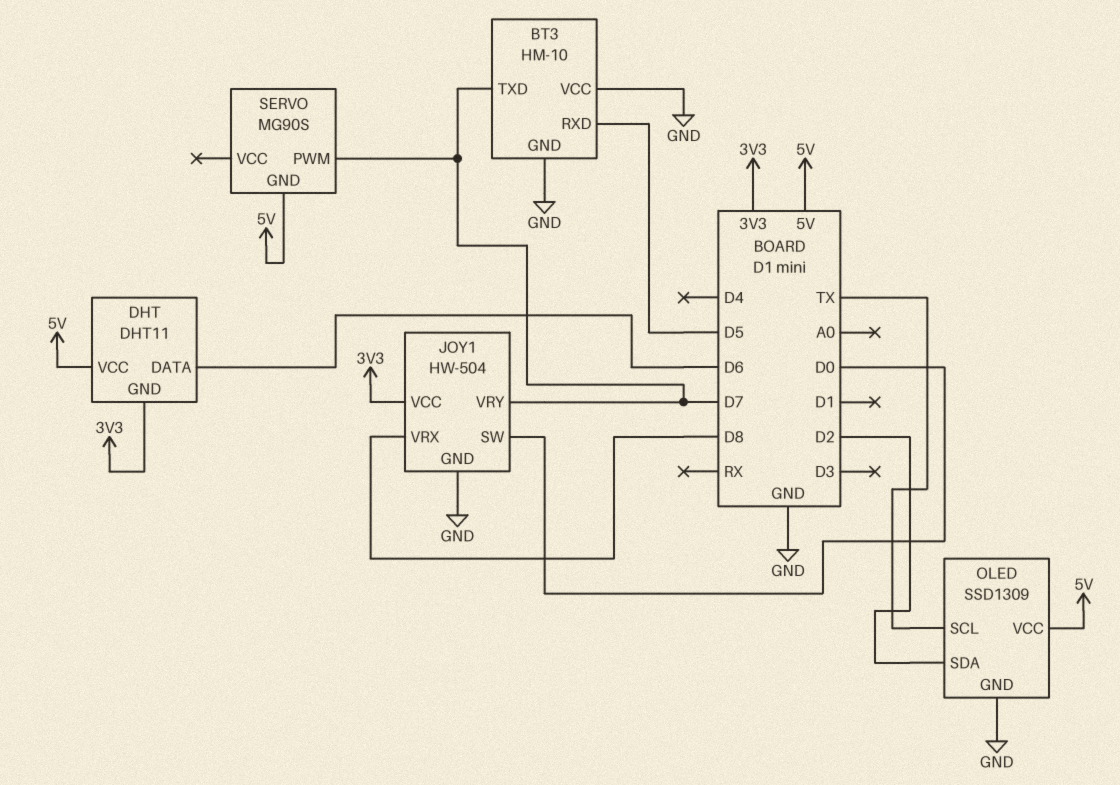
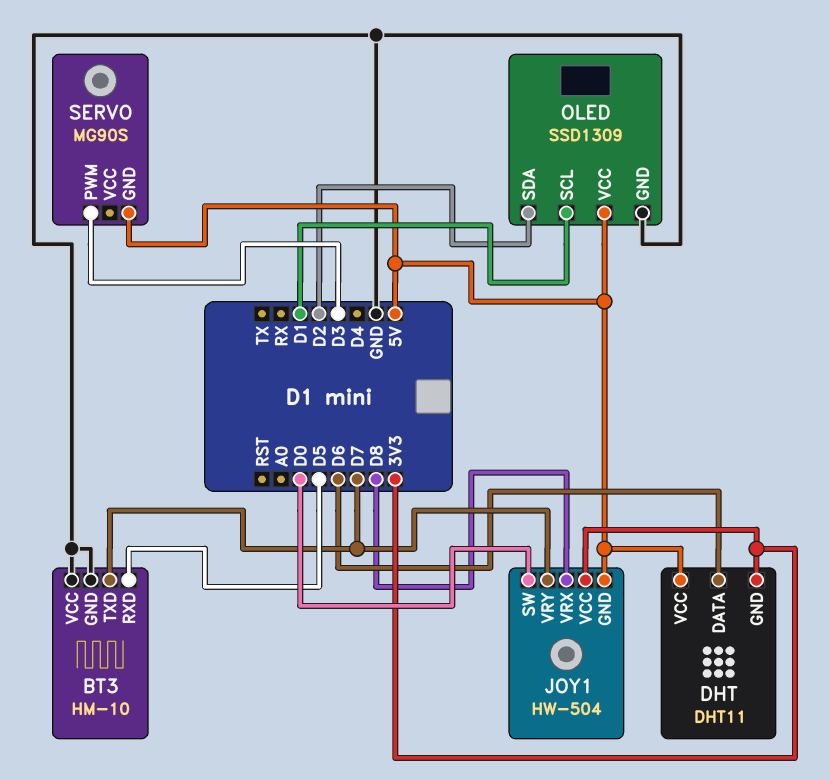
JOY1 pin GND: GND -> 5V
OLED pin SCL: TX -> D1
SERVO pin PWM: D7 -> D3

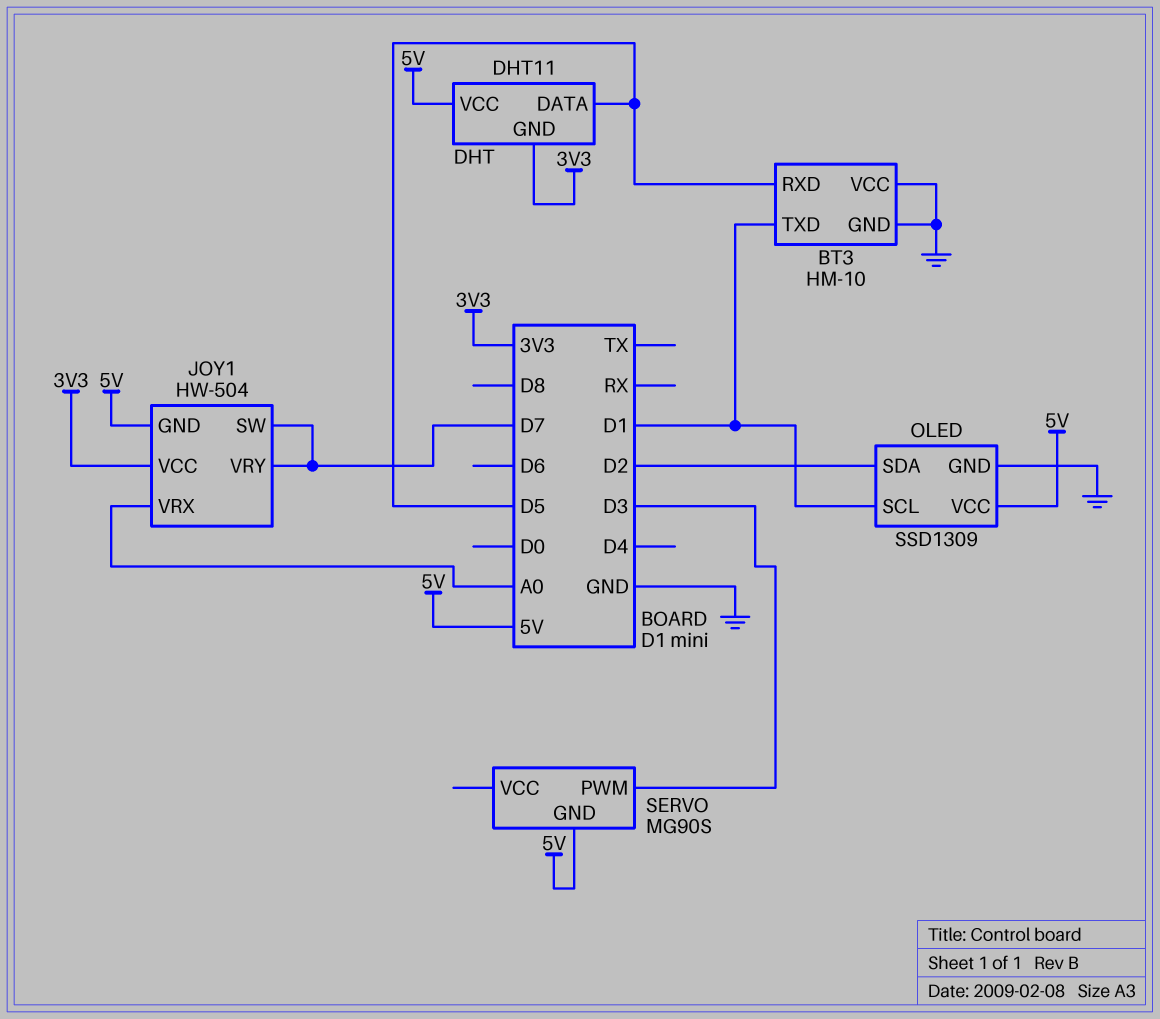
BT3 pin TXD: D7 -> D1
DHT pin DATA: D6 -> D5
JOY1 pin SW: D0 -> D7
JOY1 pin VRX: D8 -> A0

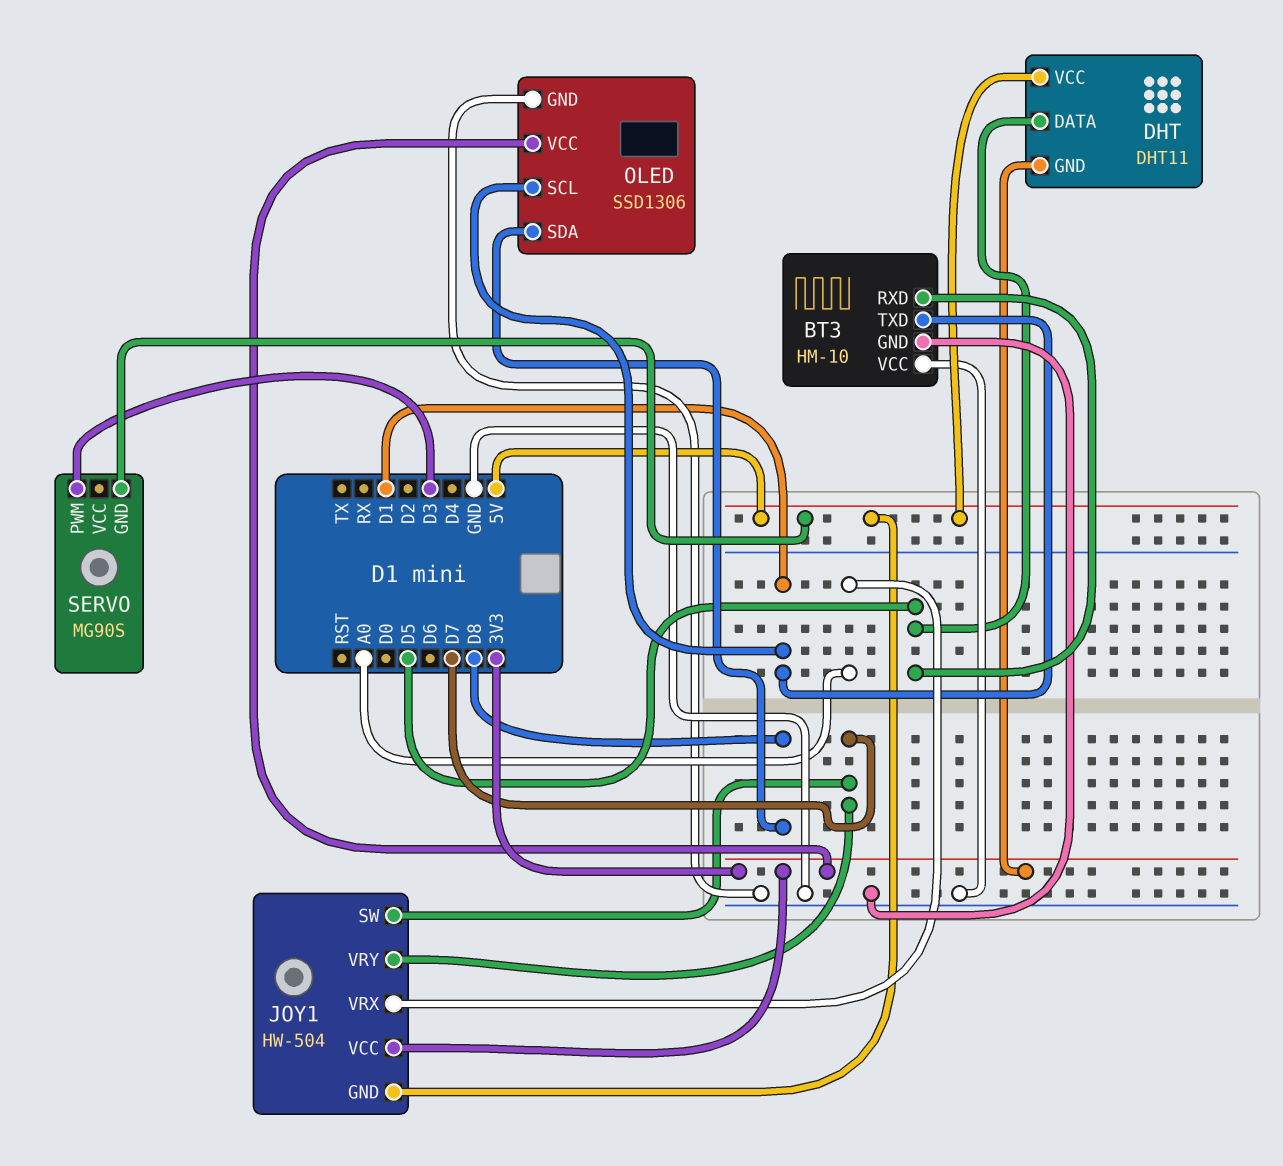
OLED: SSD1309 -> SSD1306
OLED pin SDA: D2 -> D8
OLED pin VCC: 5V -> 3V3

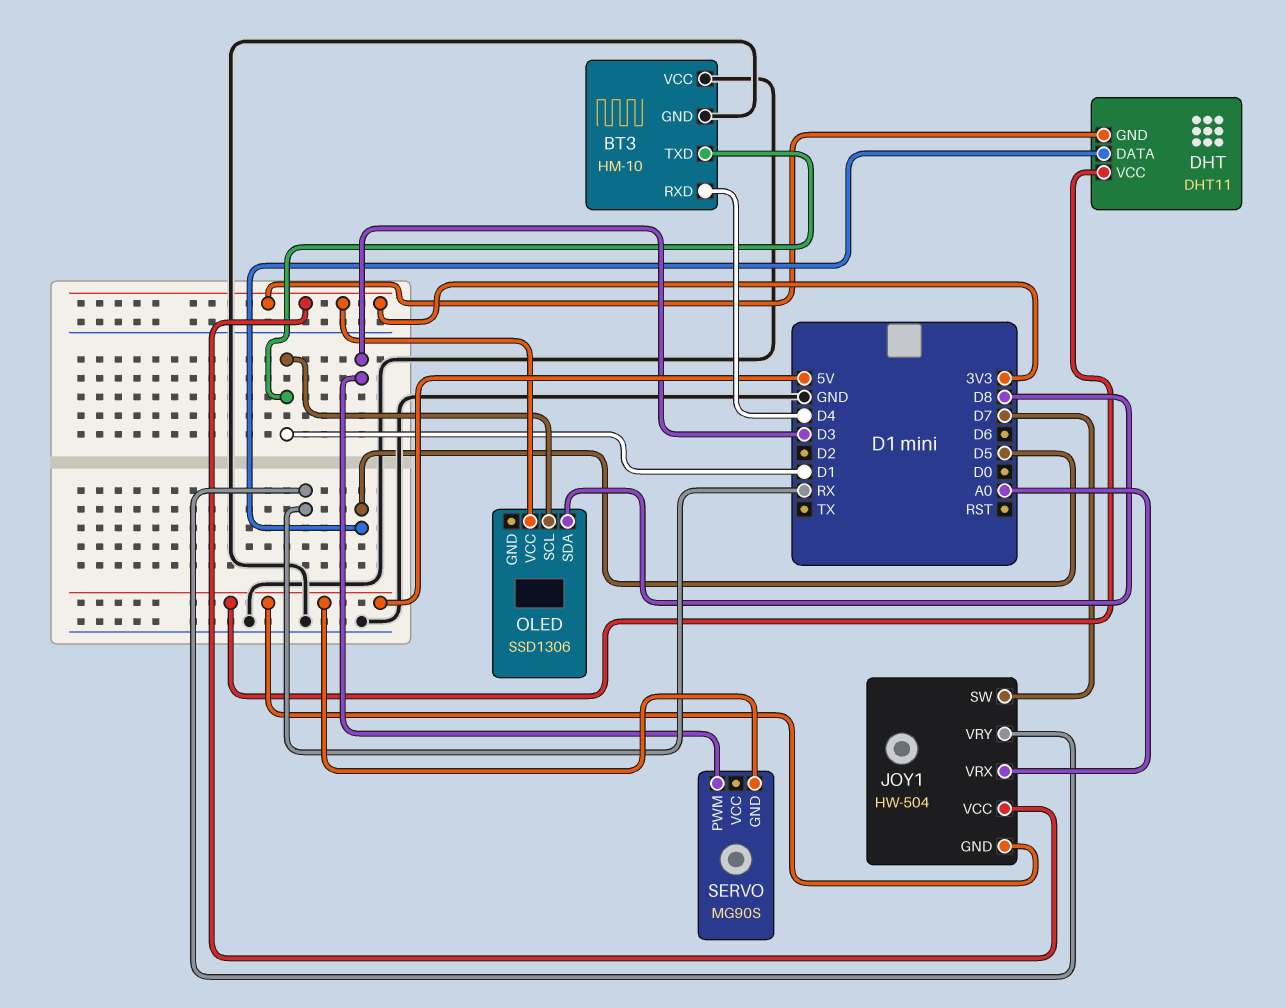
BT3 pin RXD: D5 -> D4
JOY1 pin VRY: D7 -> RX
OLED pin GND: GND -> none

